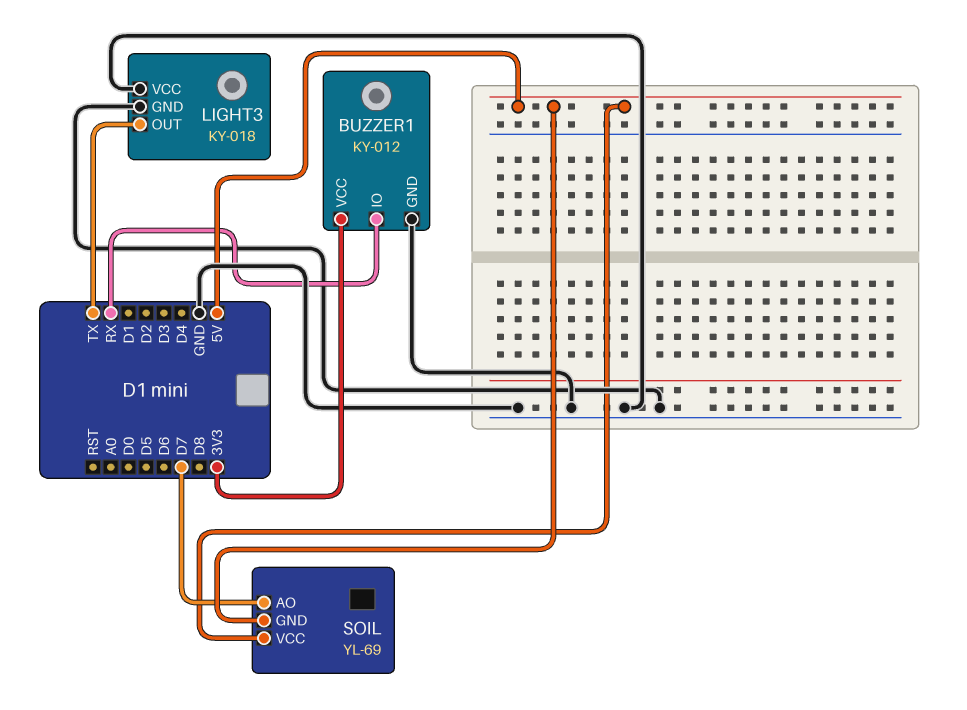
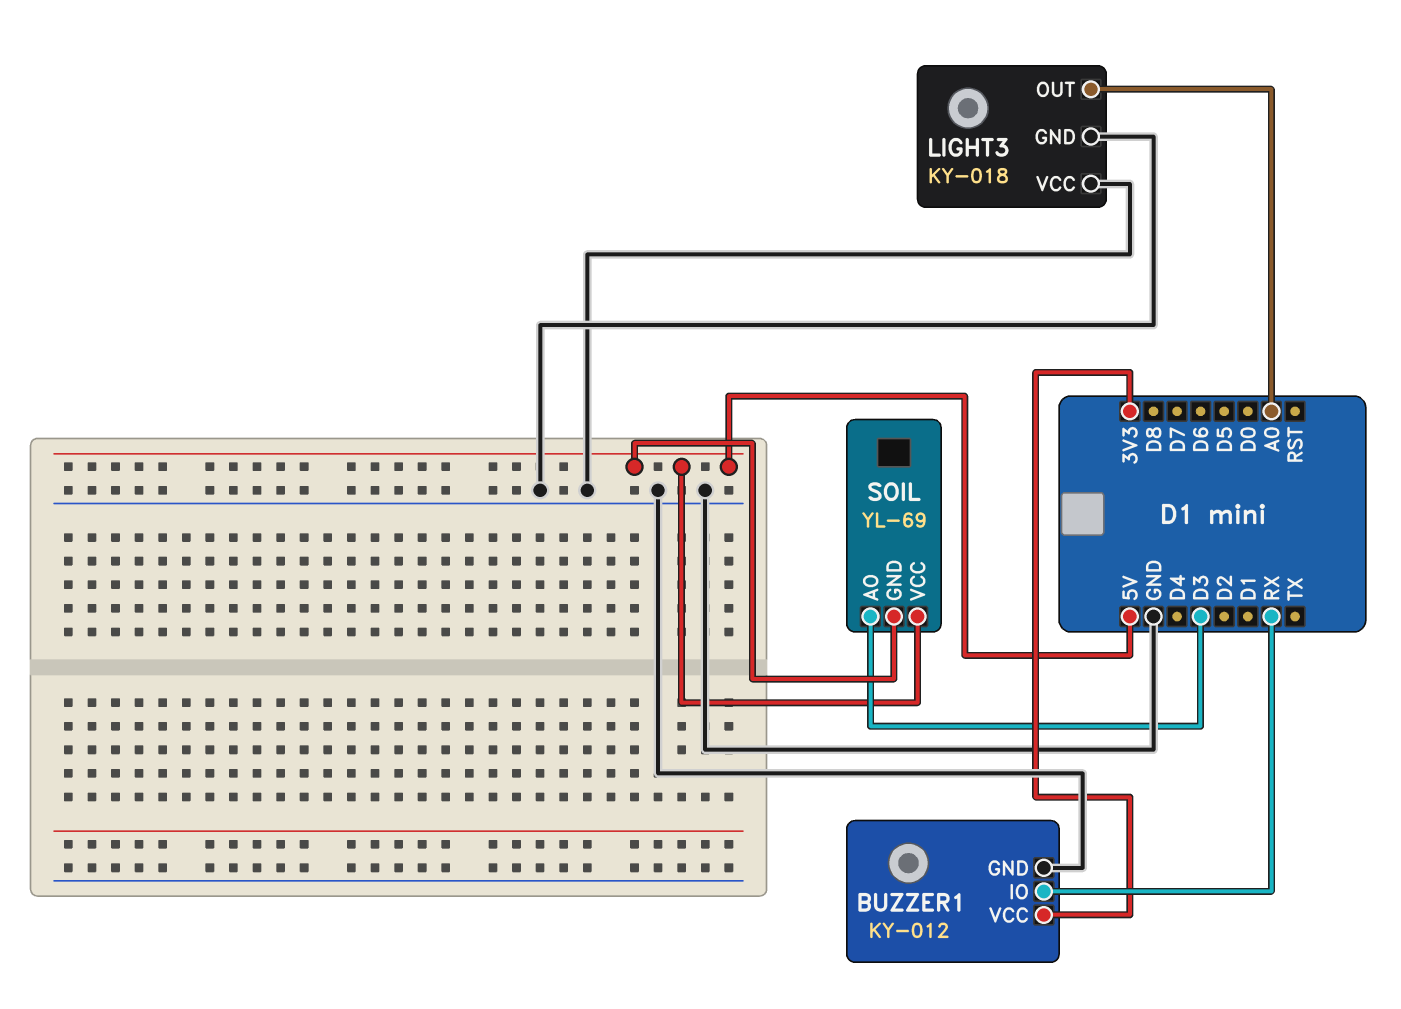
LIGHT3 pin OUT: TX -> A0
SOIL pin AO: D7 -> D3

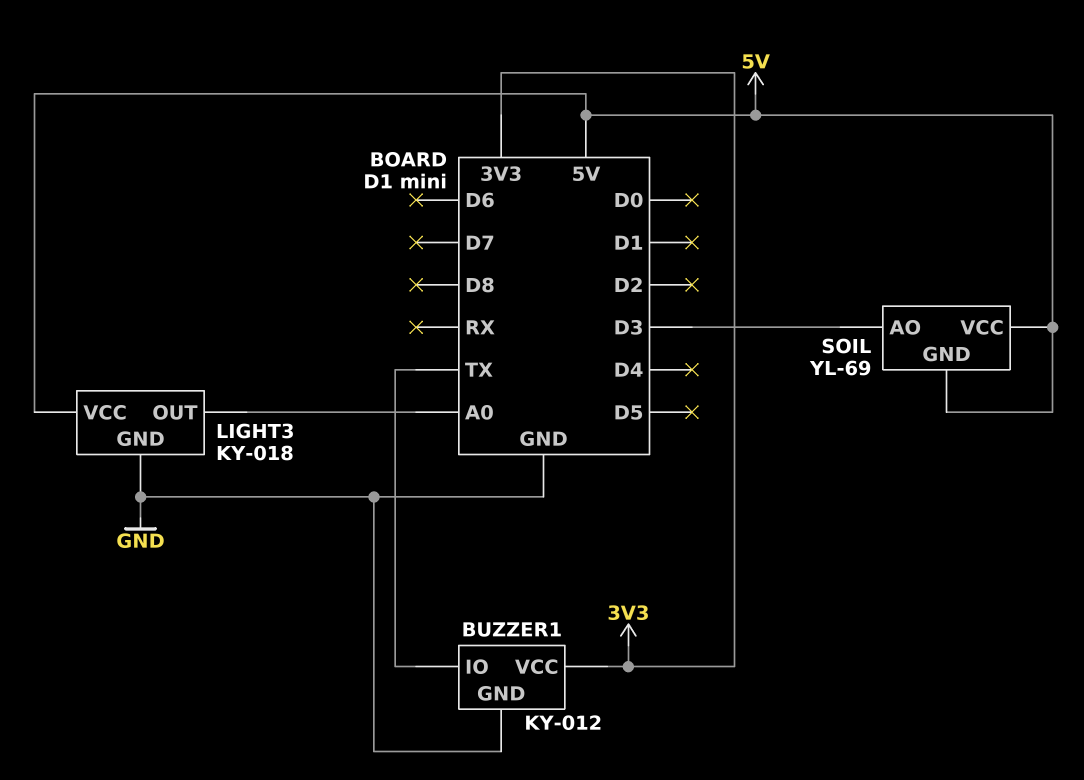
BUZZER1 pin IO: RX -> TX
LIGHT3 pin VCC: GND -> 5V

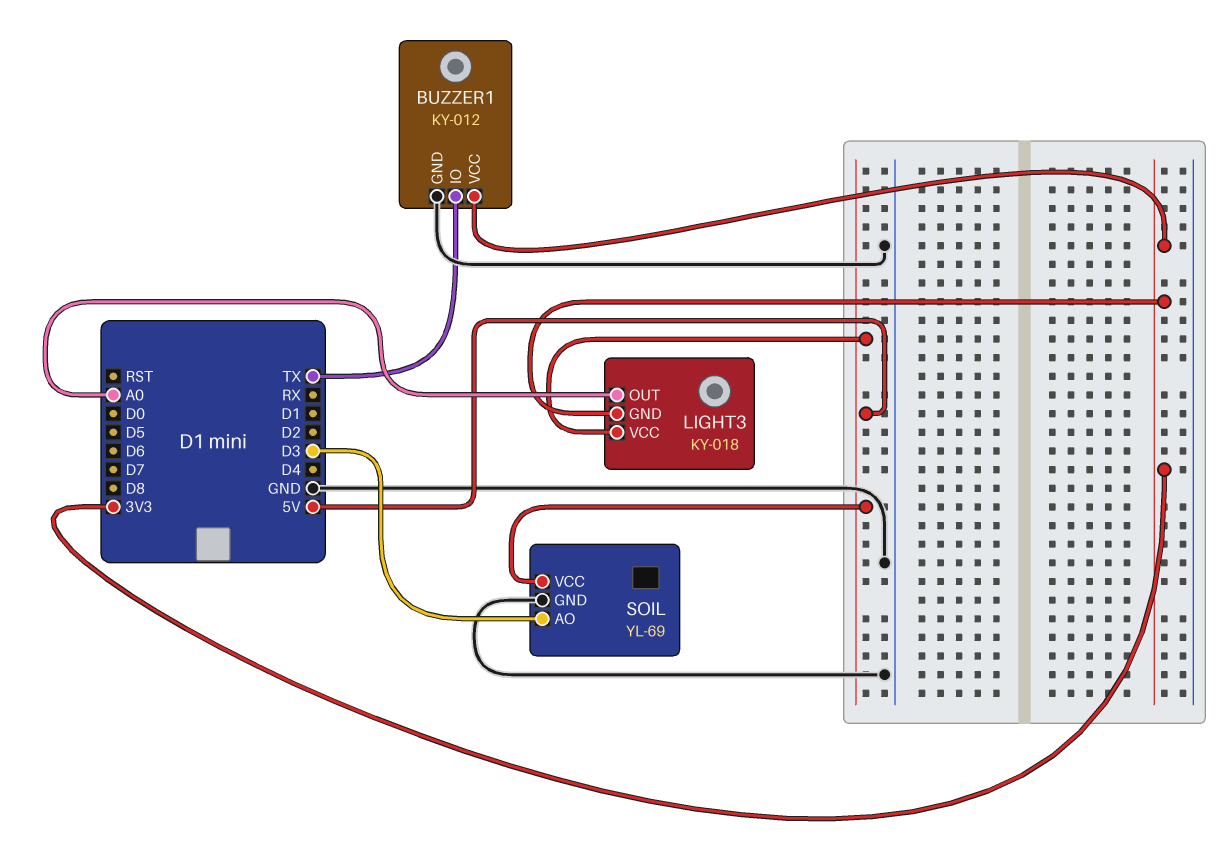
LIGHT3 pin GND: GND -> 3V3
SOIL pin GND: 5V -> GND

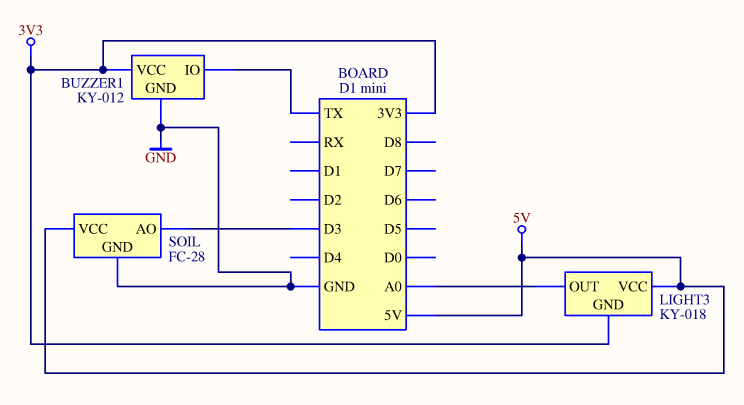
SOIL: YL-69 -> FC-28

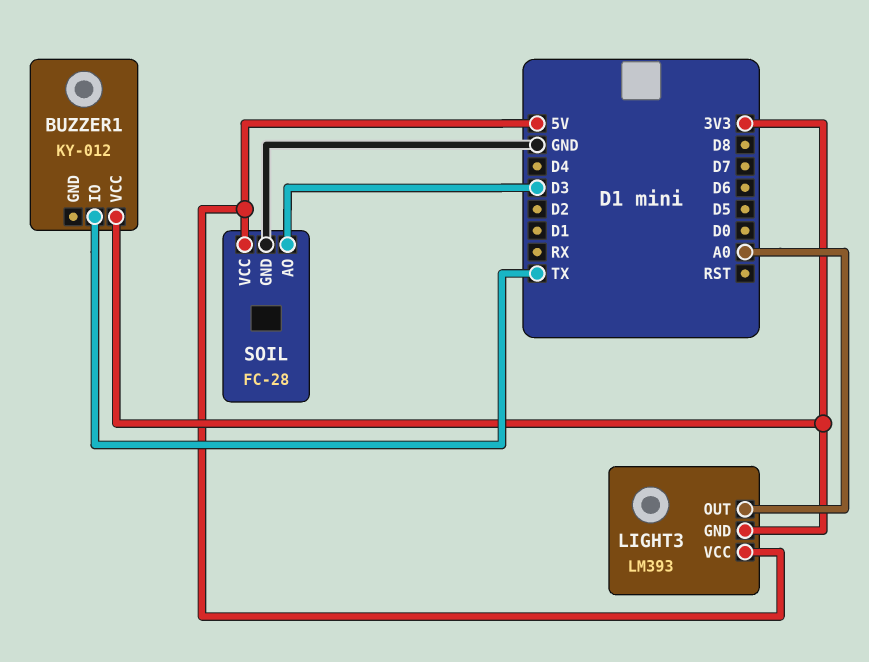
BUZZER1 pin GND: GND -> none
LIGHT3: KY-018 -> LM393

